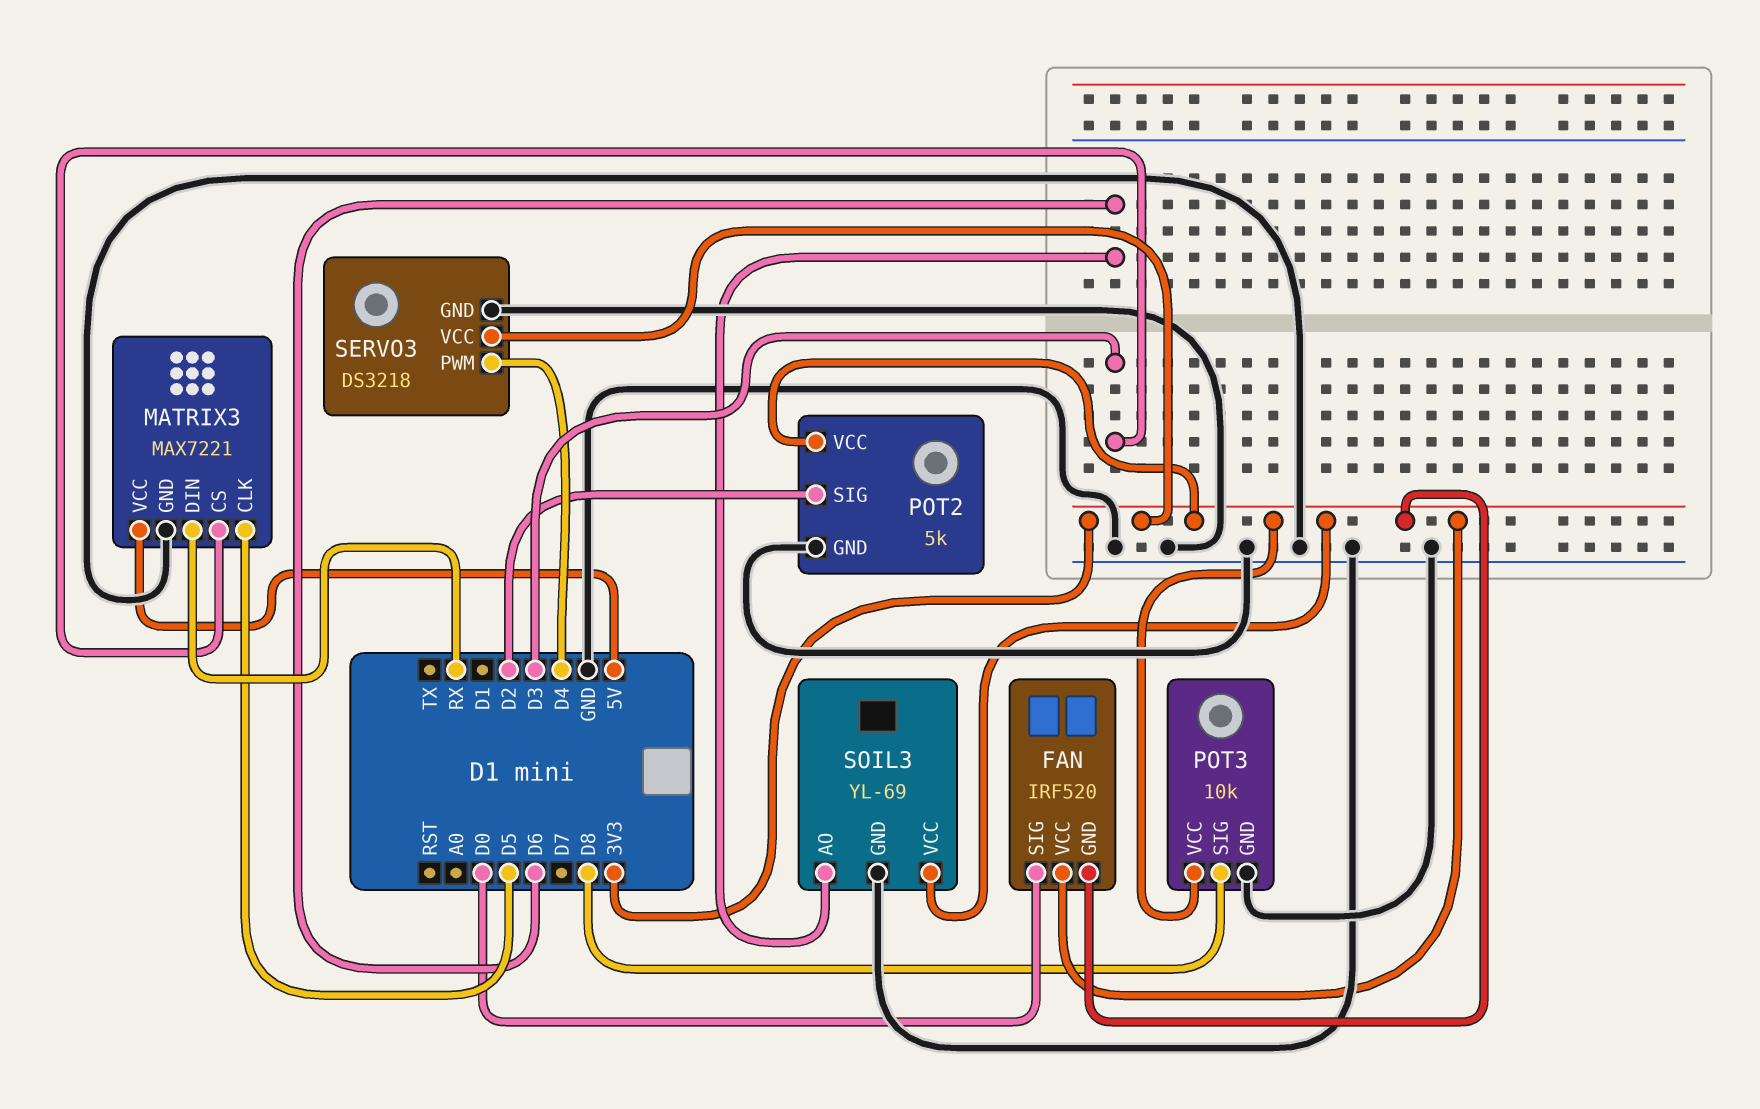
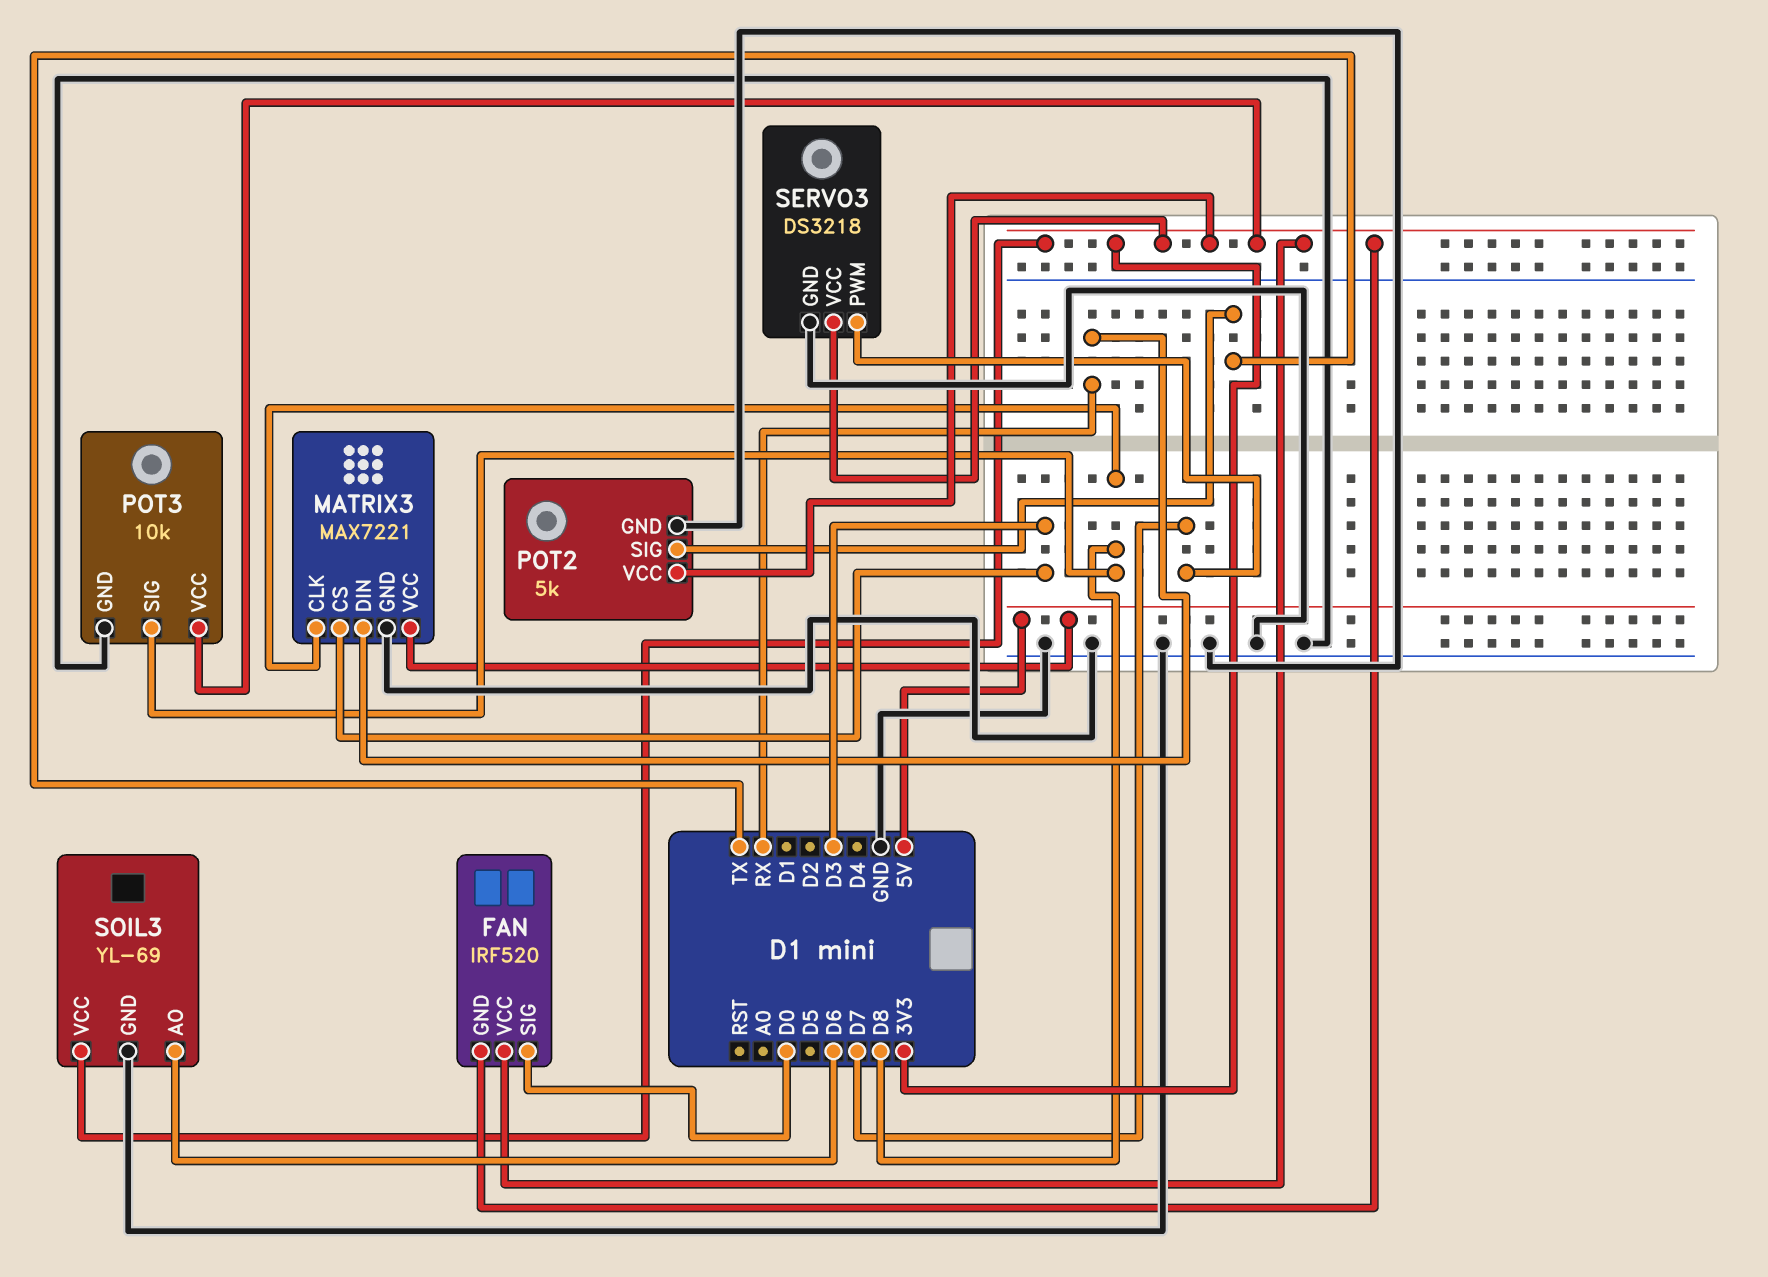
MATRIX3 pin CLK: D5 -> D8
POT2 pin SIG: D2 -> TX
SERVO3 pin PWM: D4 -> D7

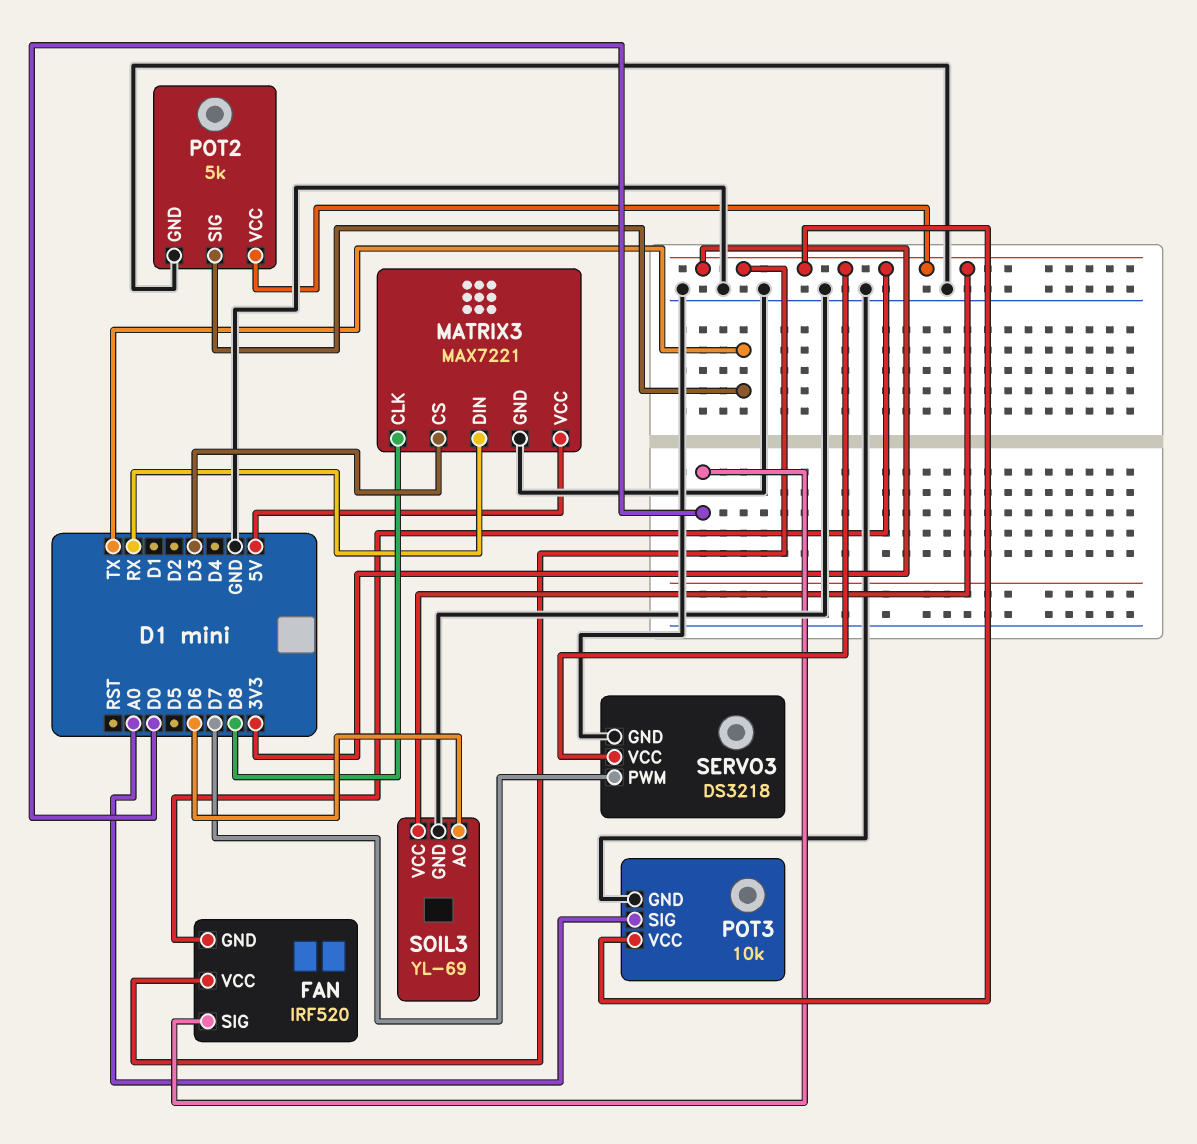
POT3 pin SIG: D8 -> A0

